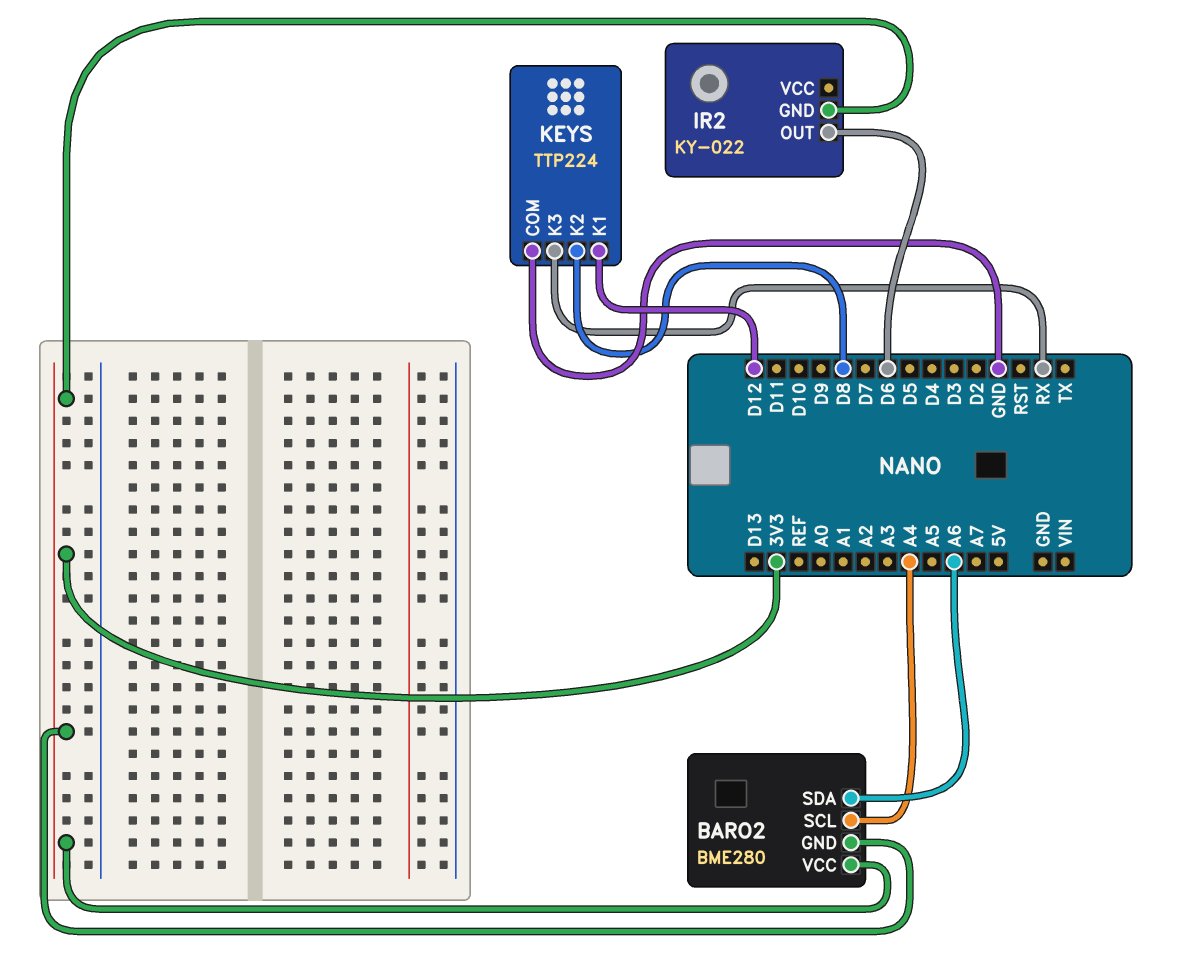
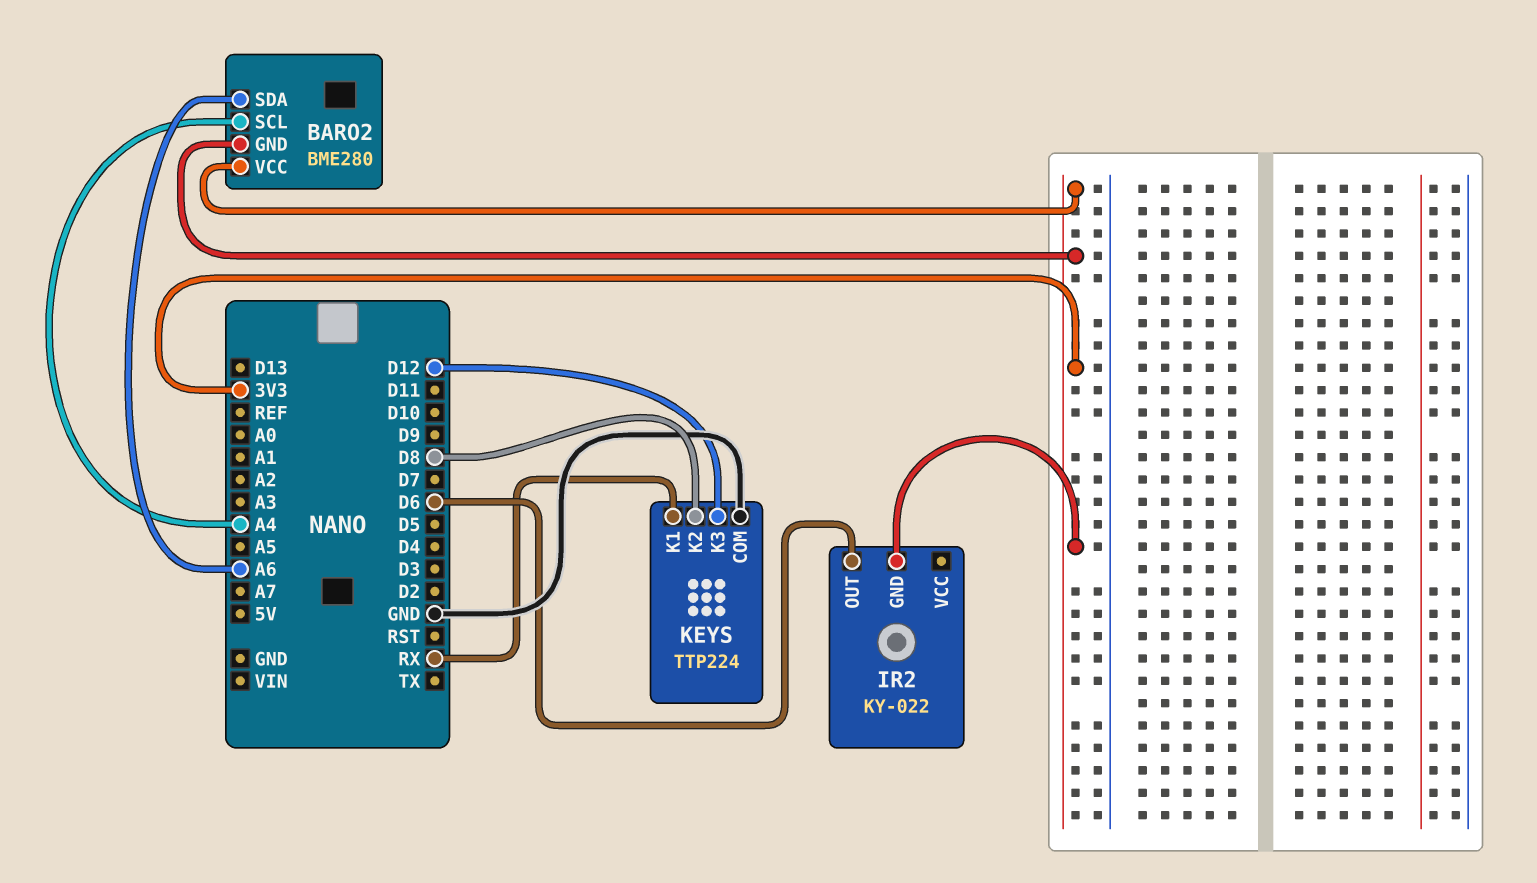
KEYS pin K1: D12 -> RX
KEYS pin K3: RX -> D12

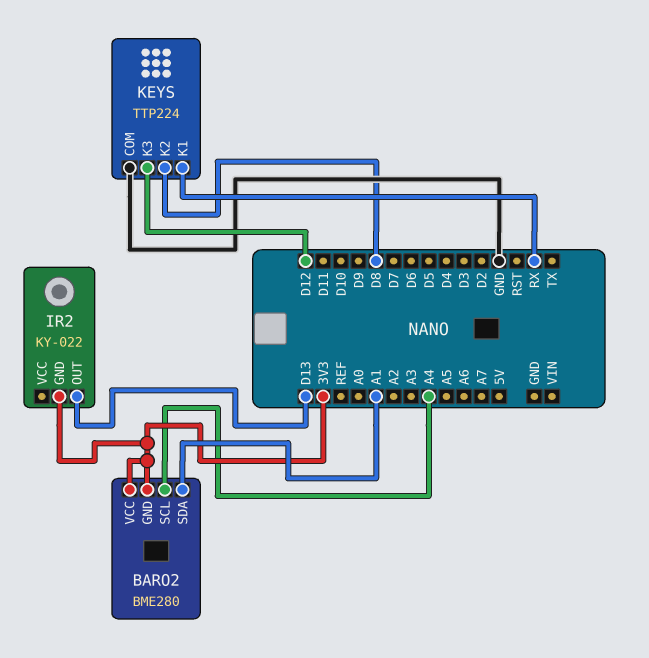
BARO2 pin SDA: A6 -> A1
IR2 pin OUT: D6 -> D13

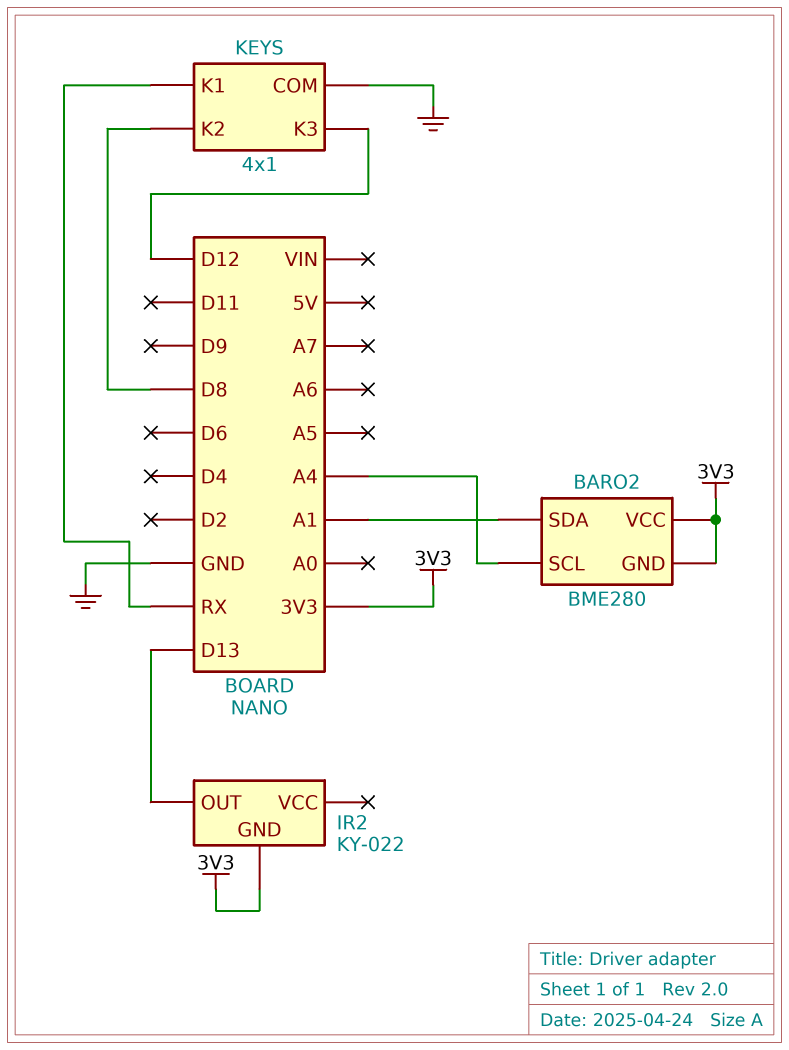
KEYS: TTP224 -> 4x1

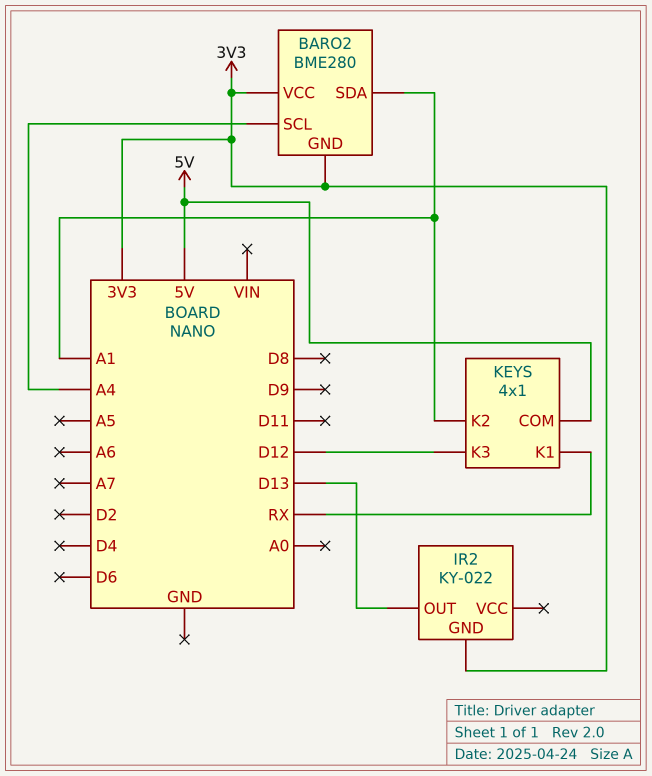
KEYS pin COM: GND -> 5V
KEYS pin K2: D8 -> A1

